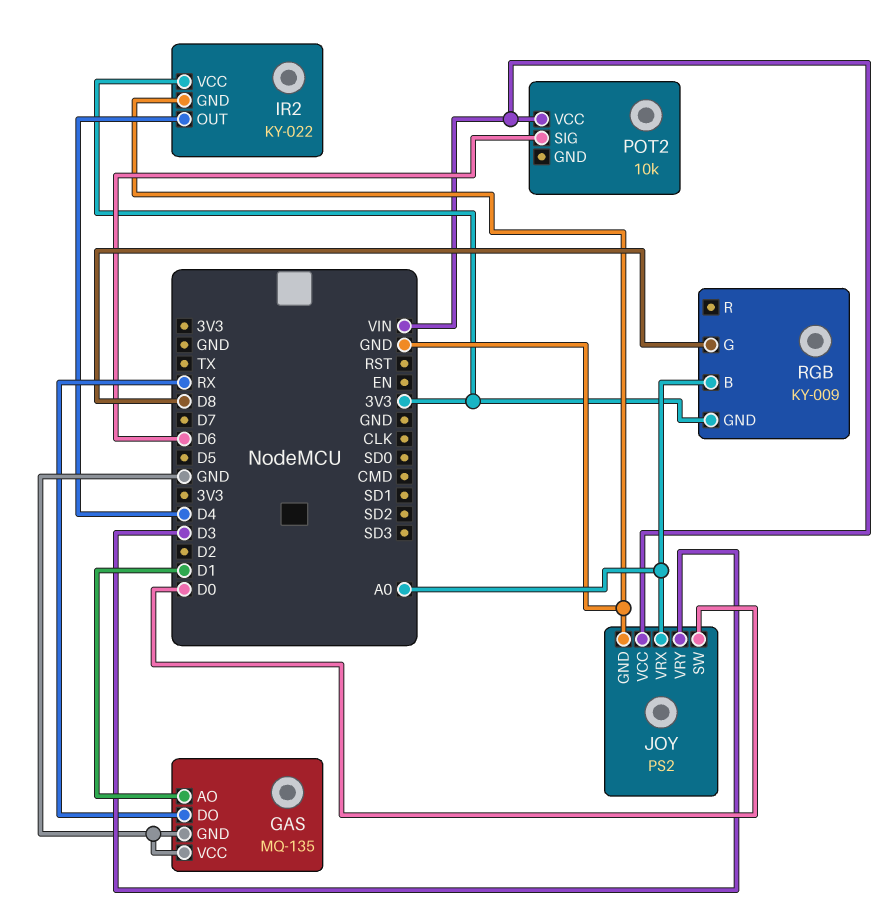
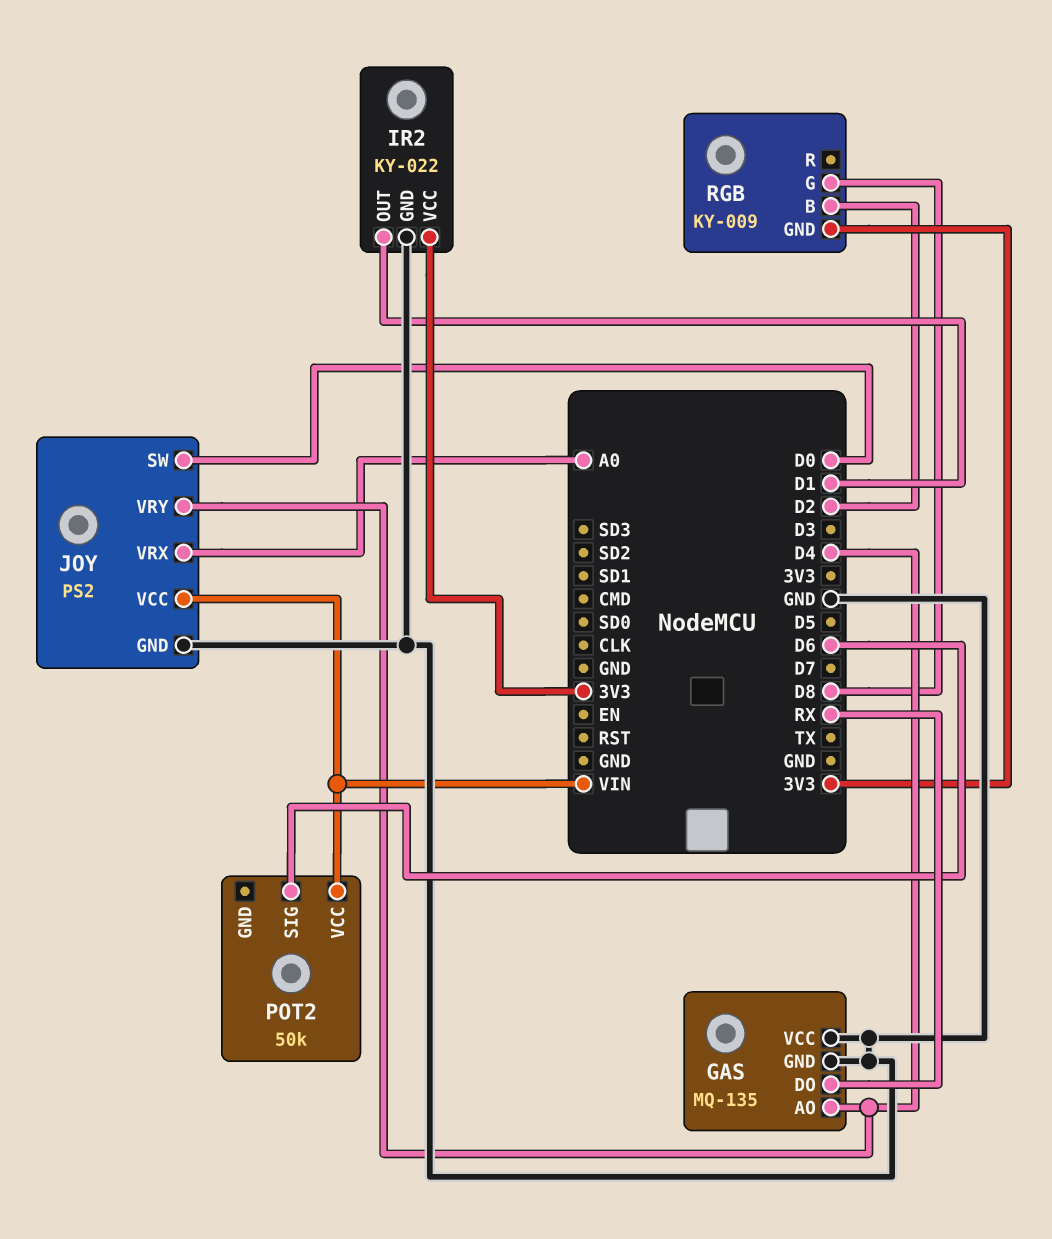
GAS pin AO: D1 -> D4
IR2 pin OUT: D4 -> D1
JOY pin VRY: D3 -> D4
POT2: 10k -> 50k
RGB pin B: A0 -> D2

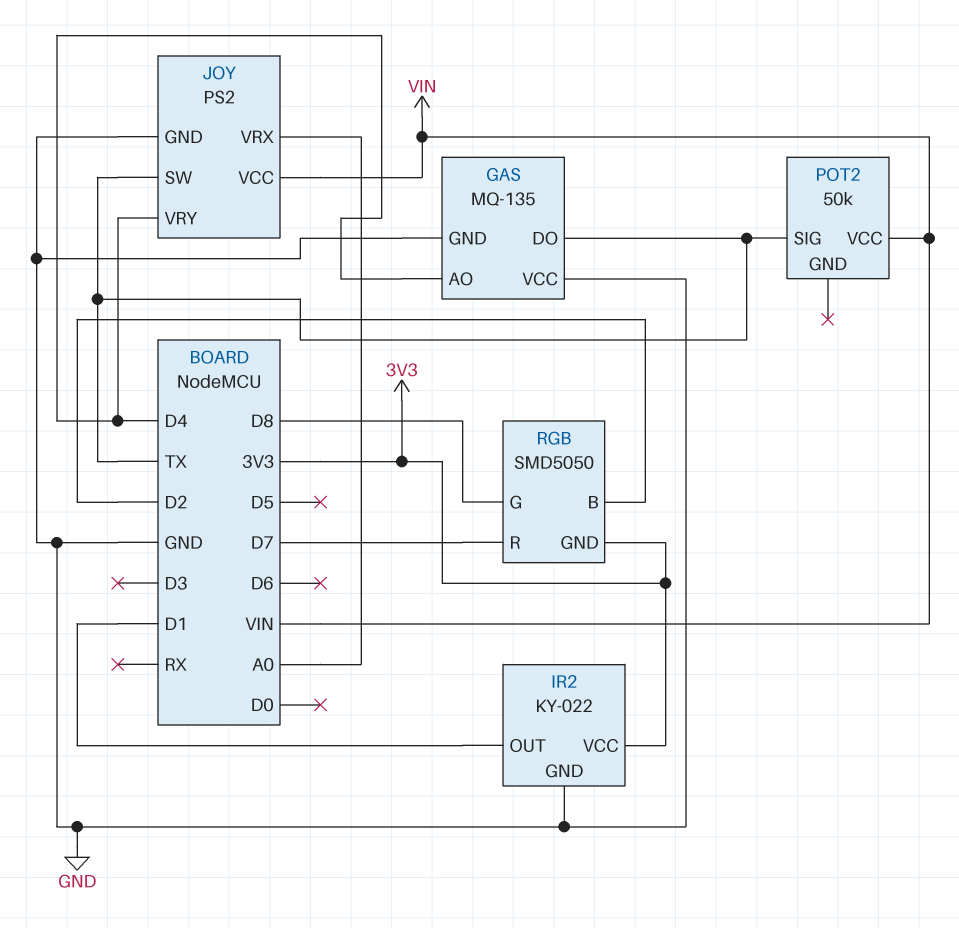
GAS pin DO: RX -> TX
JOY pin SW: D0 -> TX
POT2 pin SIG: D6 -> TX
RGB: KY-009 -> SMD5050
RGB pin R: none -> D7

